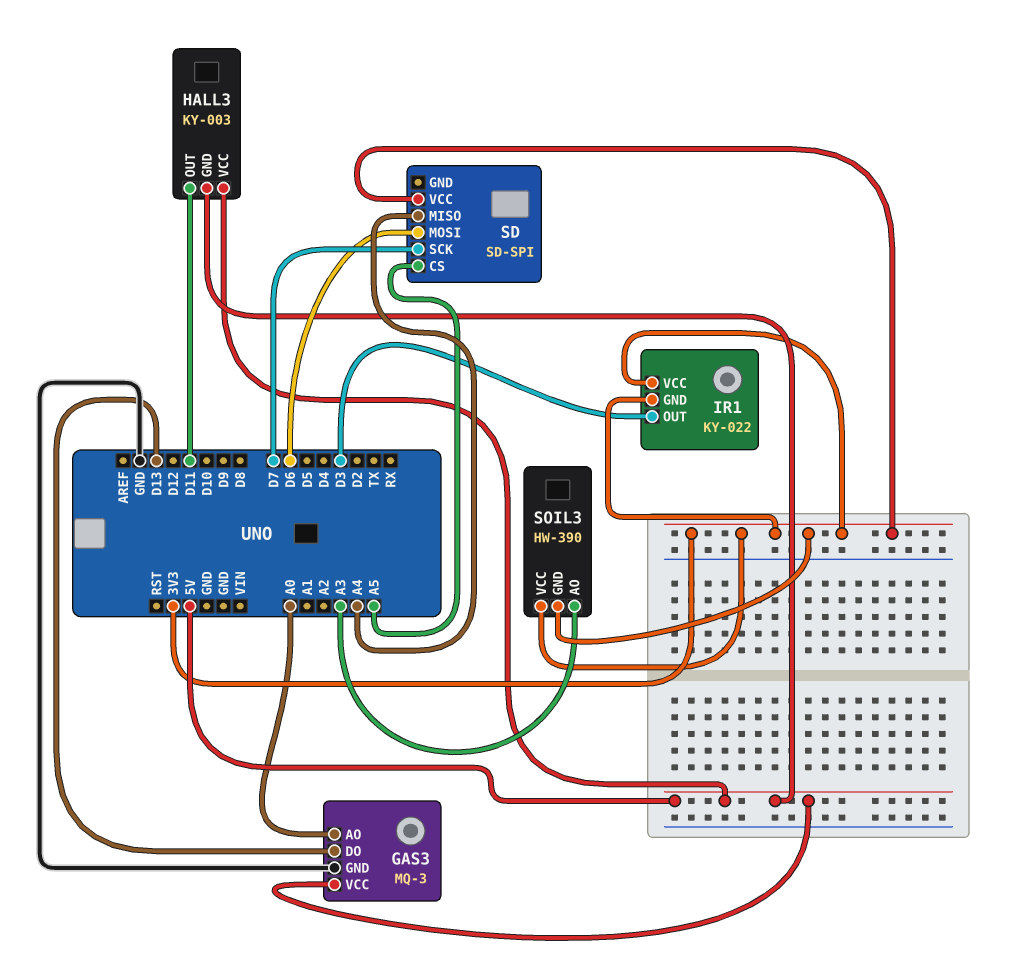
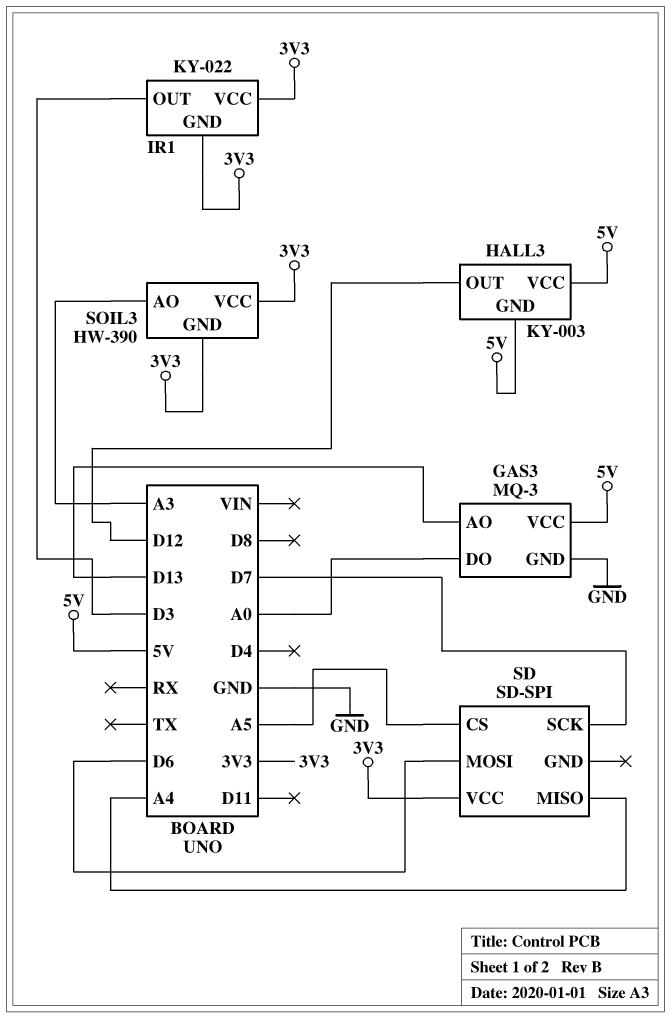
GAS3 pin AO: A0 -> D13
GAS3 pin DO: D13 -> A0
HALL3 pin OUT: D11 -> D12

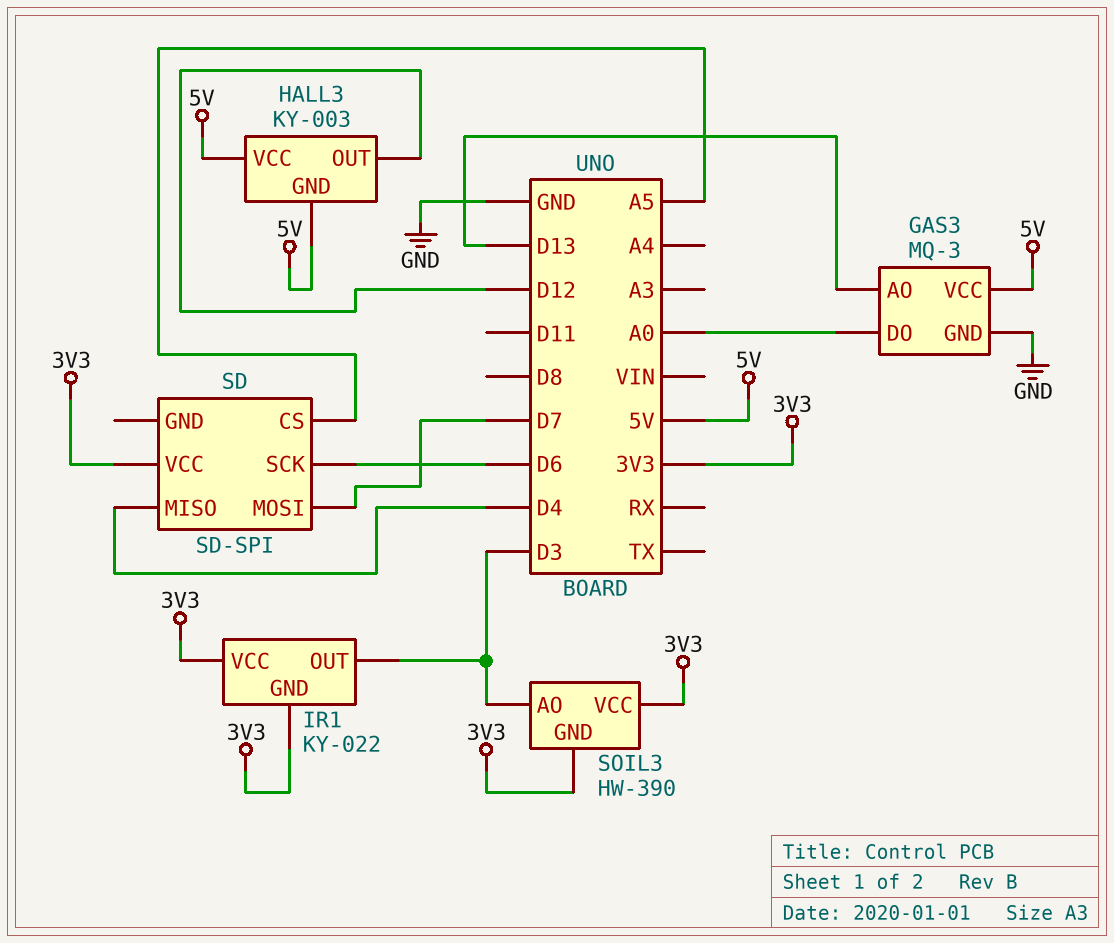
SD pin MISO: A4 -> D4
SD pin MOSI: D6 -> D7
SD pin SCK: D7 -> D6
SOIL3 pin AO: A3 -> D3

